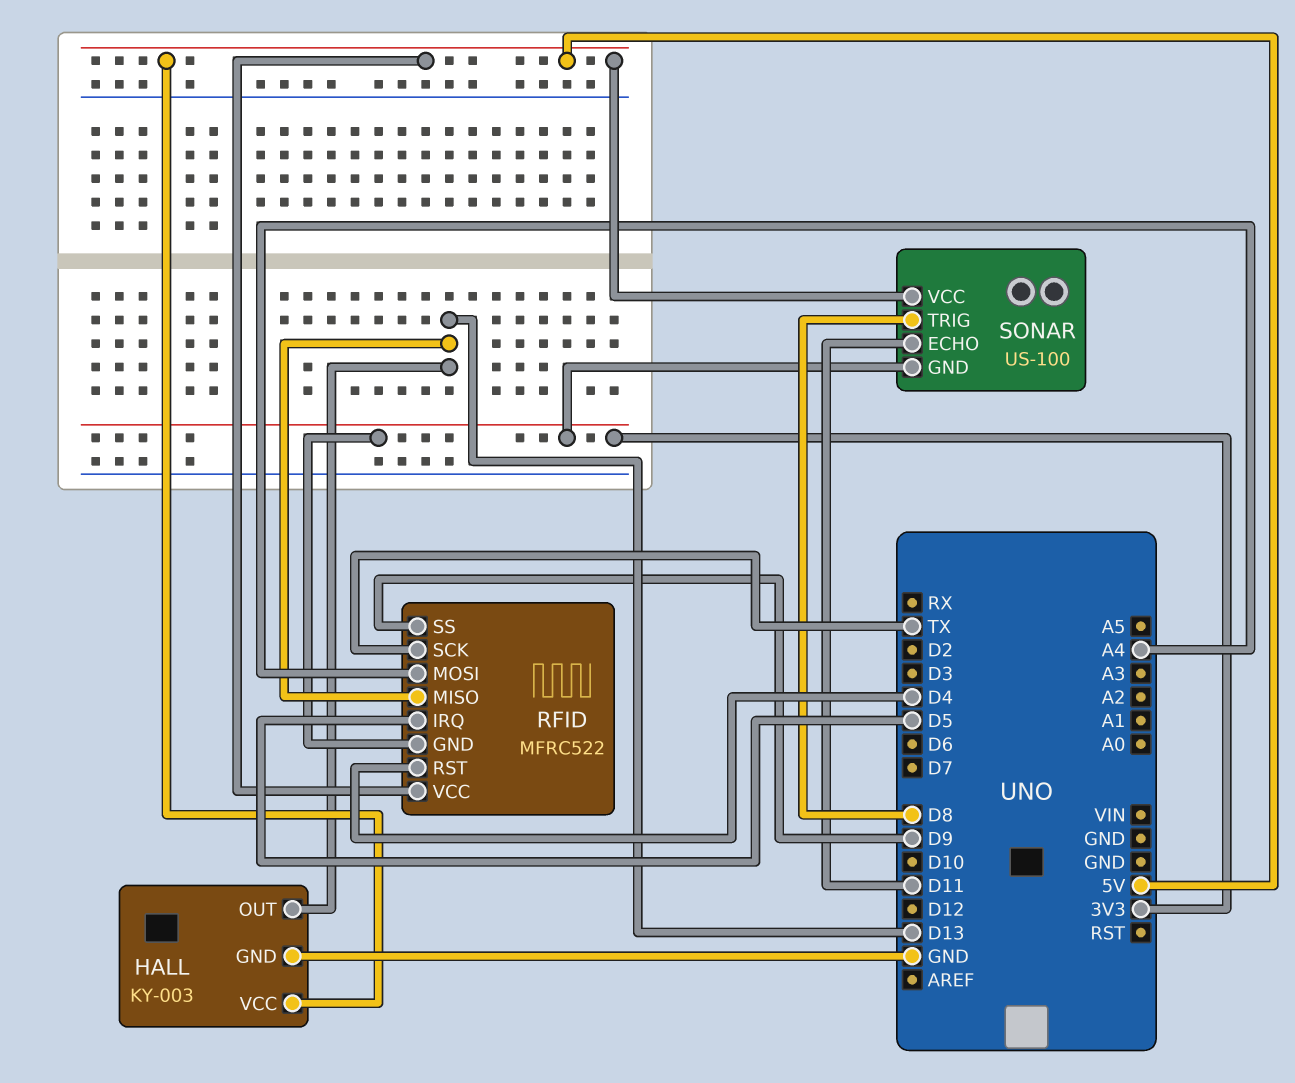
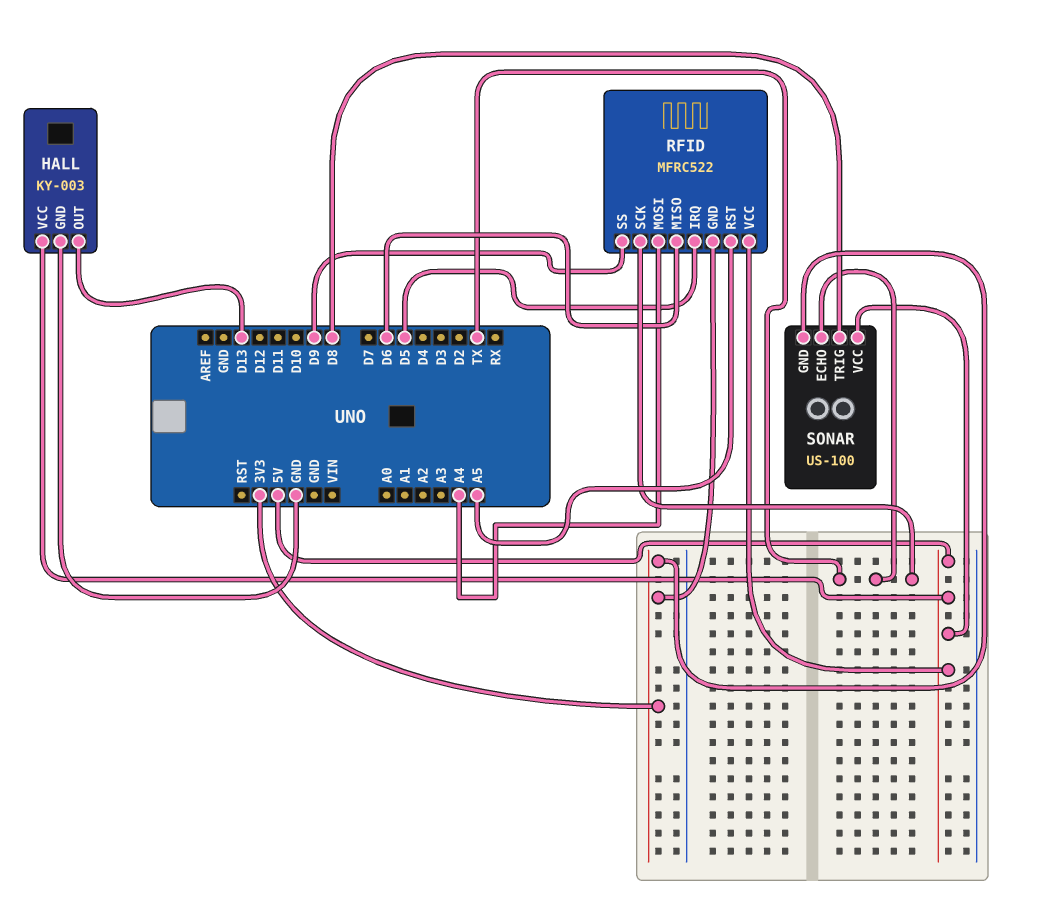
RFID pin MISO: D13 -> D6
RFID pin RST: D4 -> A5
SONAR pin ECHO: D11 -> TX

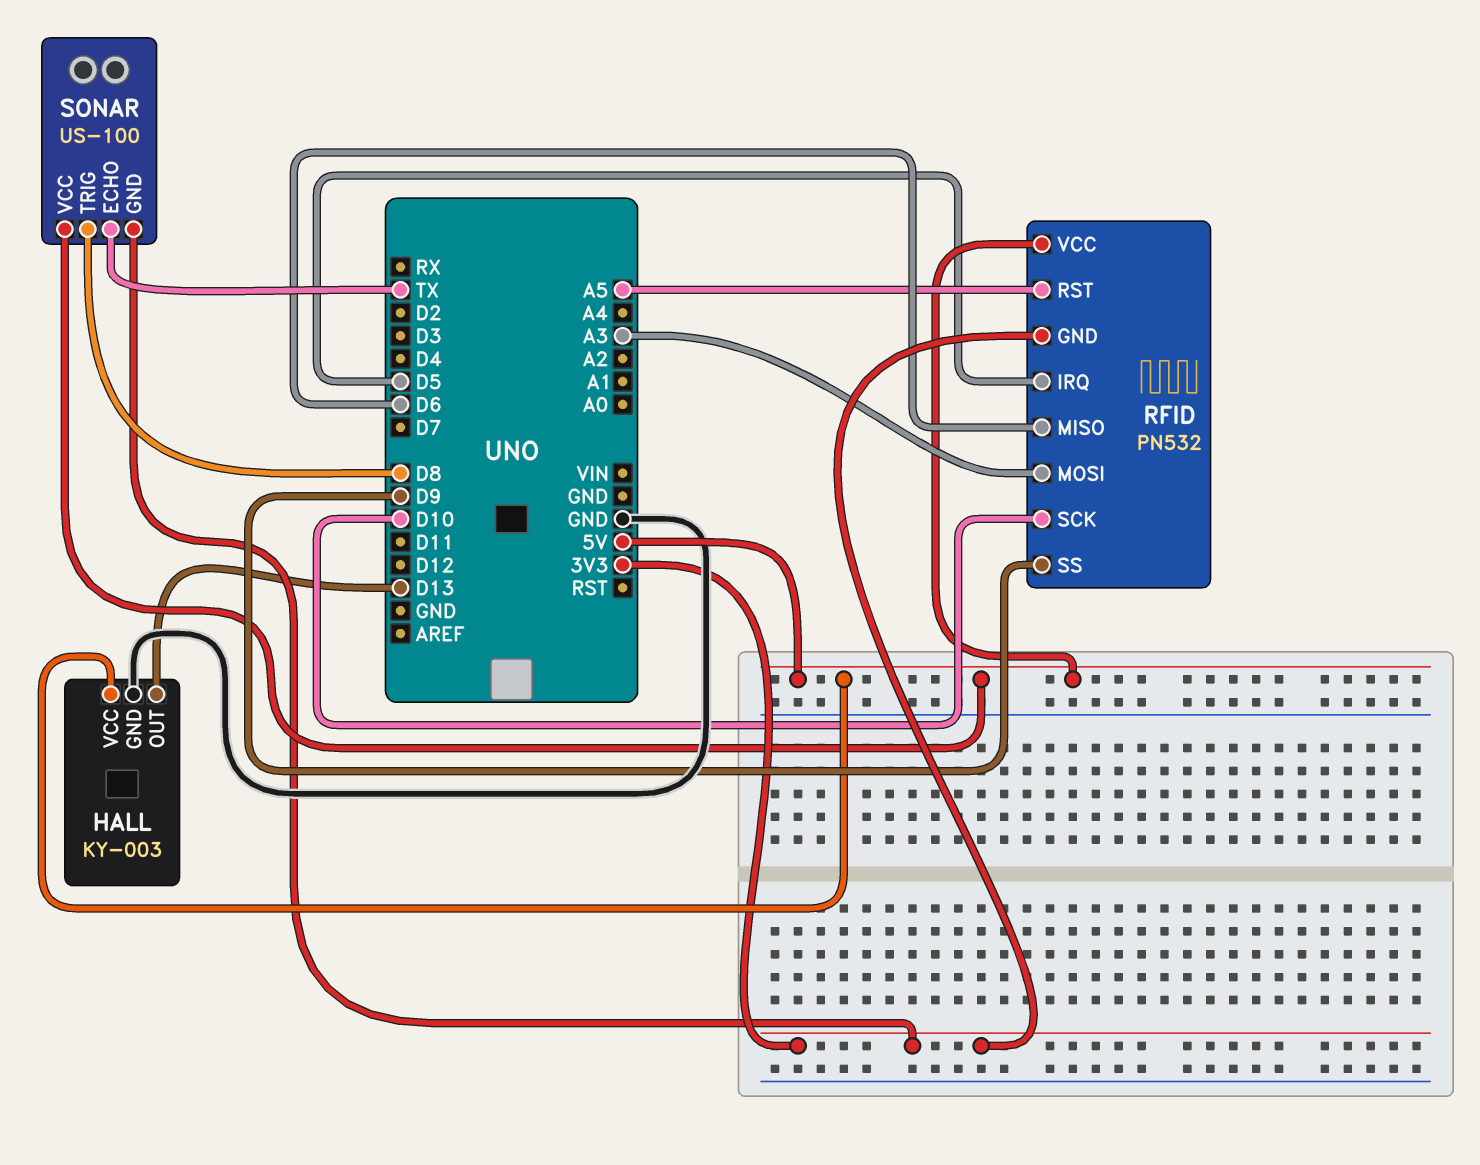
RFID: MFRC522 -> PN532
RFID pin MOSI: A4 -> A3
RFID pin SCK: TX -> D10

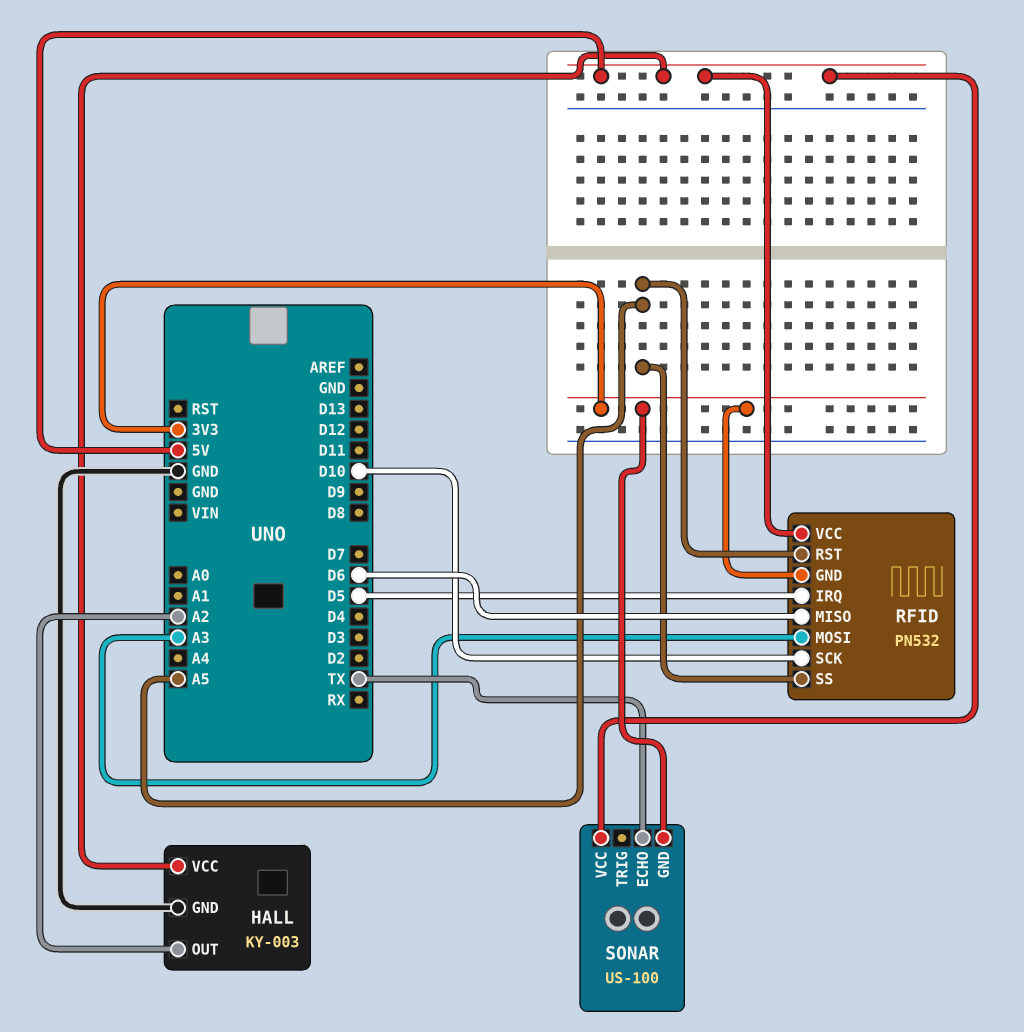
HALL pin OUT: D13 -> A2
RFID pin SS: D9 -> A5
SONAR pin TRIG: D8 -> none

